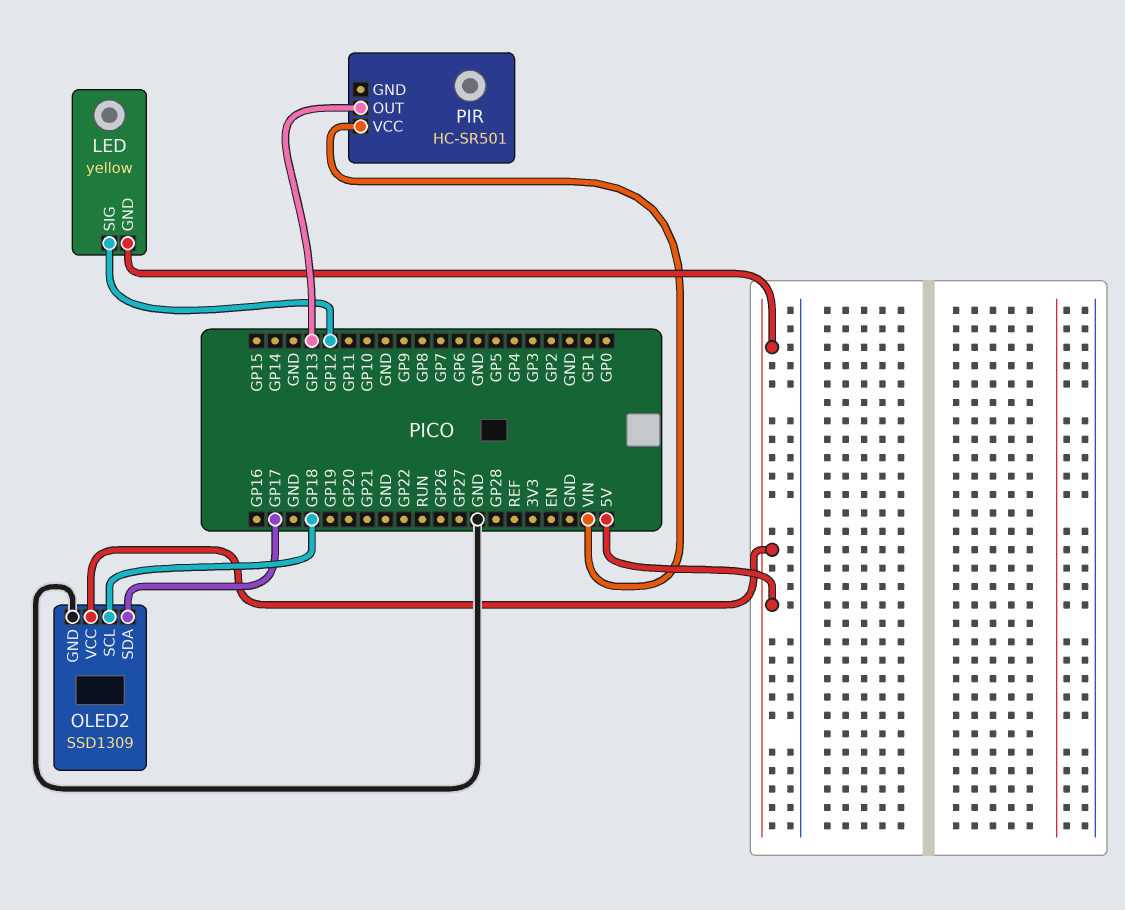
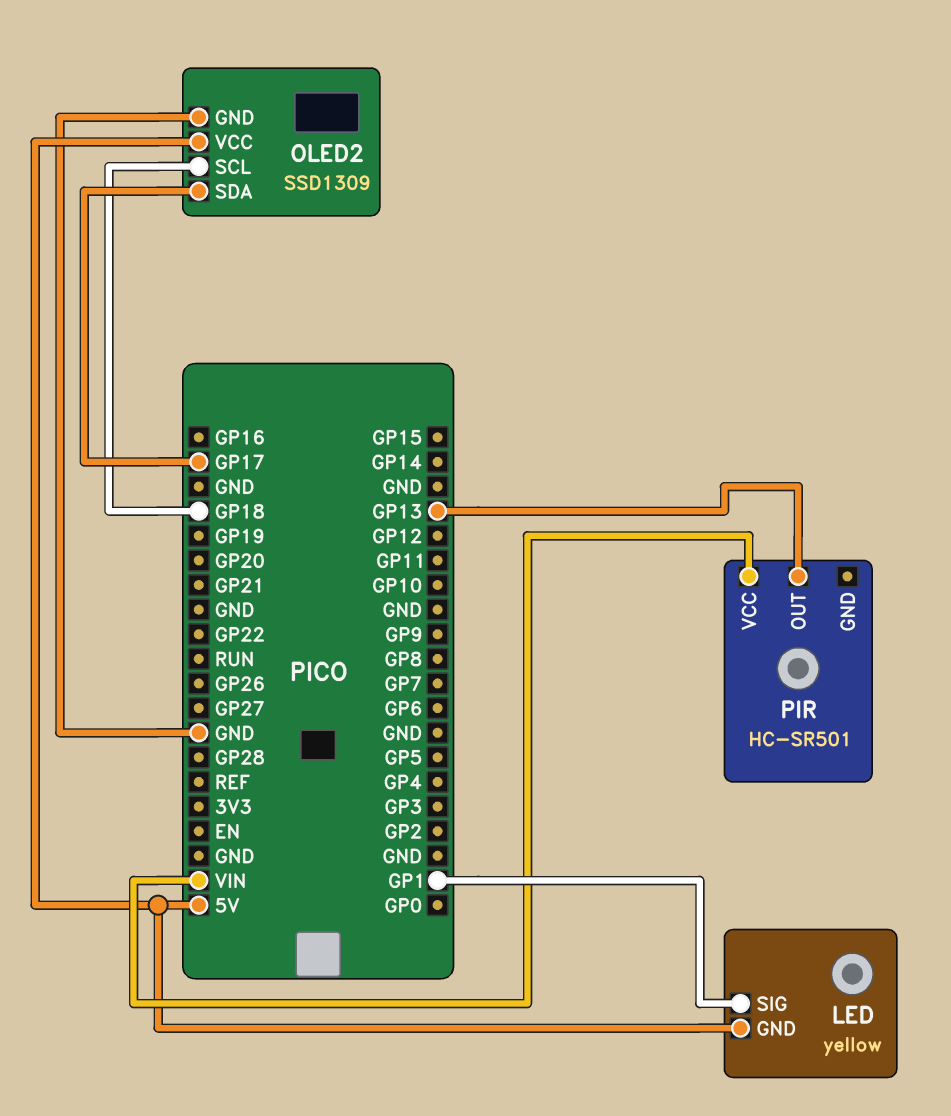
LED pin SIG: GP12 -> GP1

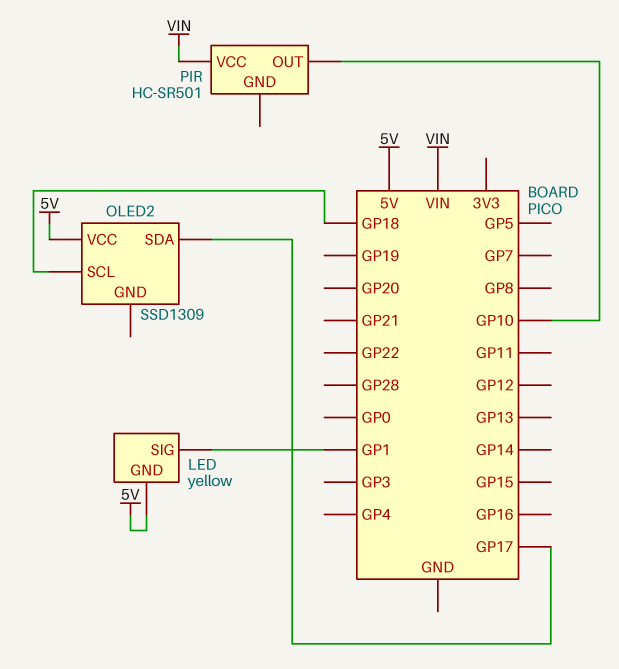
OLED2 pin GND: GND -> none
PIR pin OUT: GP13 -> GP10

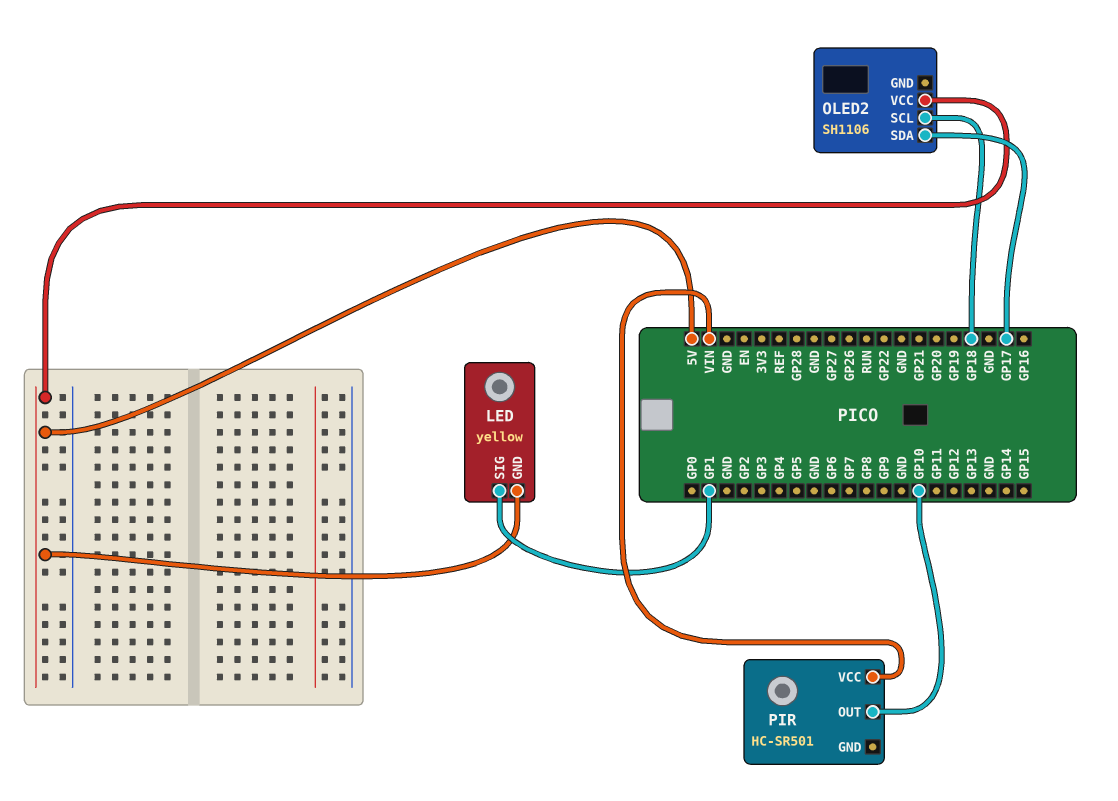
OLED2: SSD1309 -> SH1106

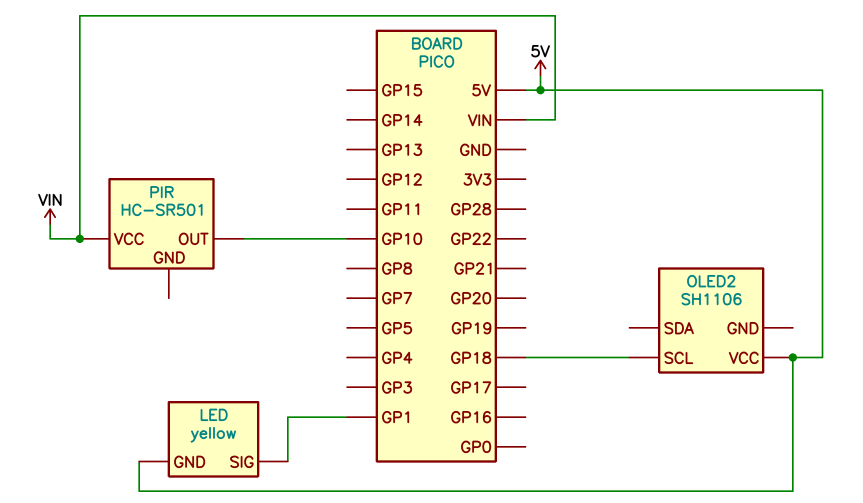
OLED2 pin SDA: GP17 -> none

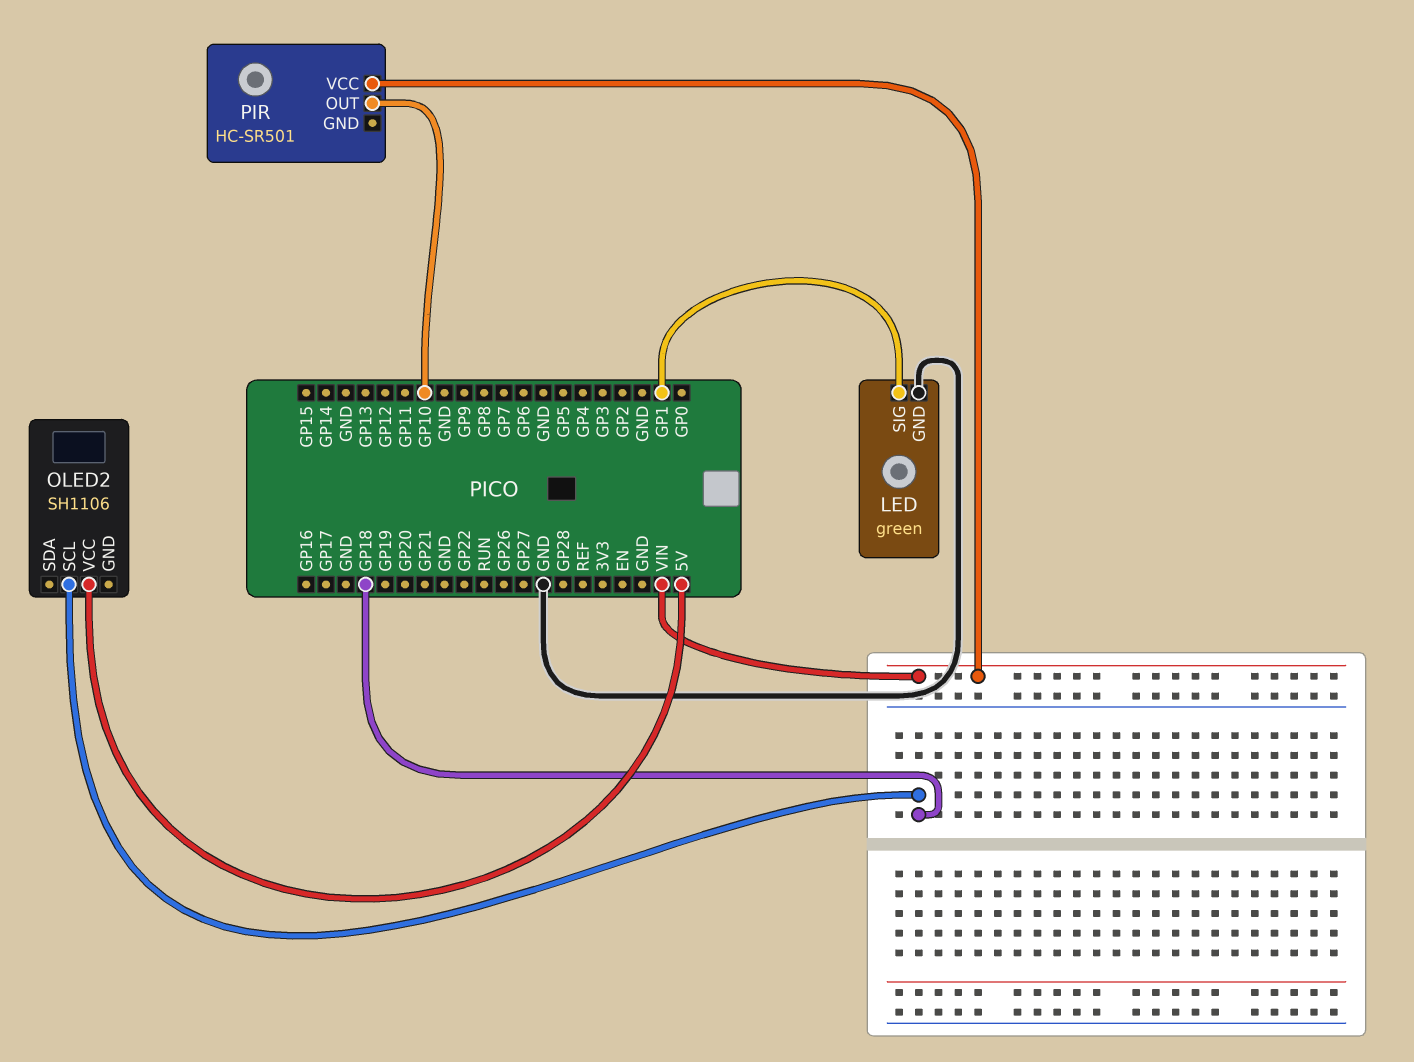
LED: yellow -> green
LED pin GND: 5V -> GND

